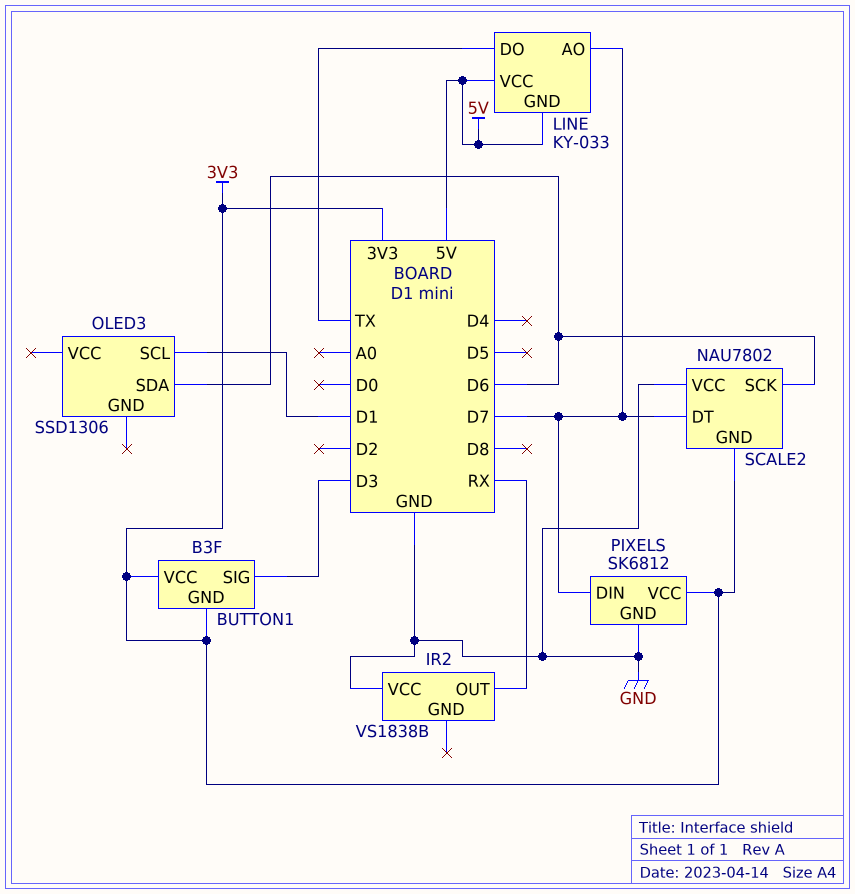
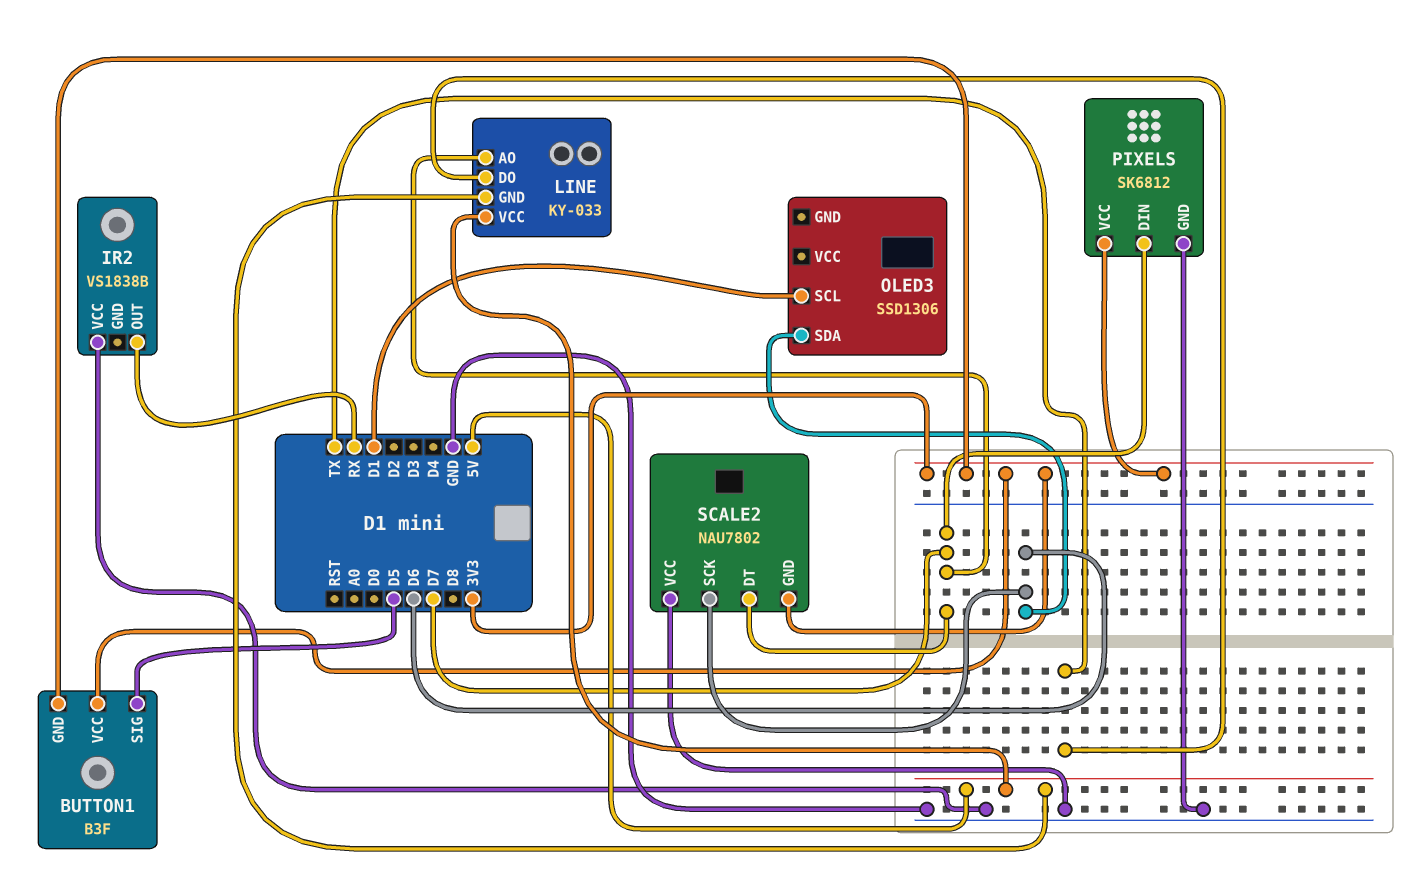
BUTTON1 pin SIG: D3 -> D5

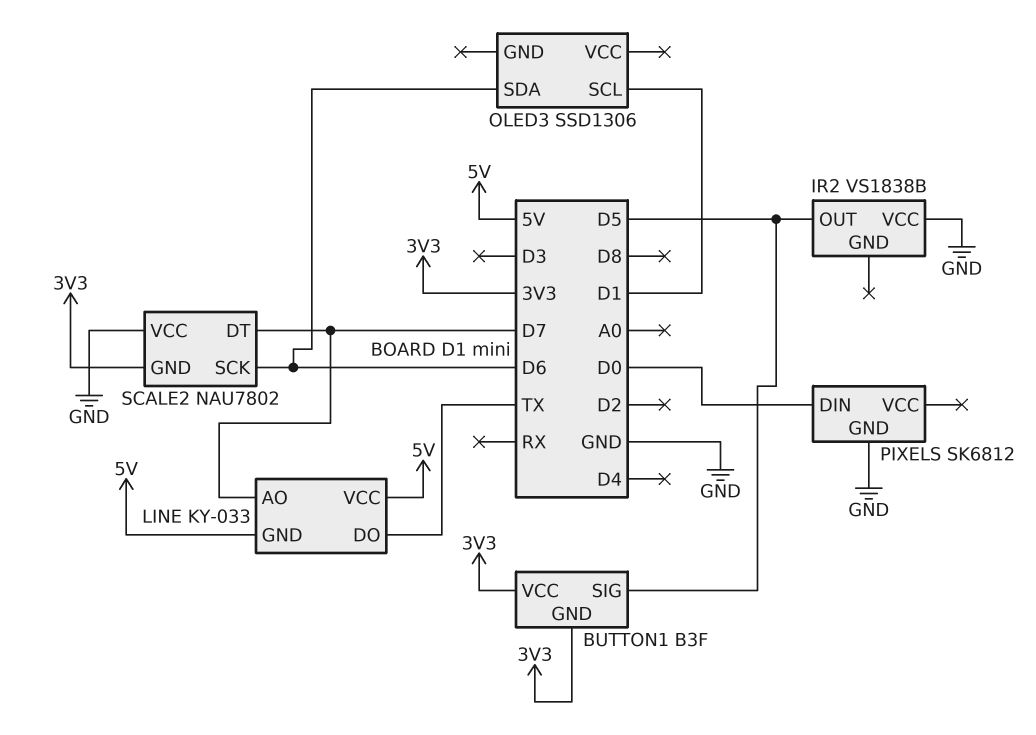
IR2 pin OUT: RX -> D5
PIXELS pin DIN: D7 -> D0
PIXELS pin VCC: 3V3 -> none

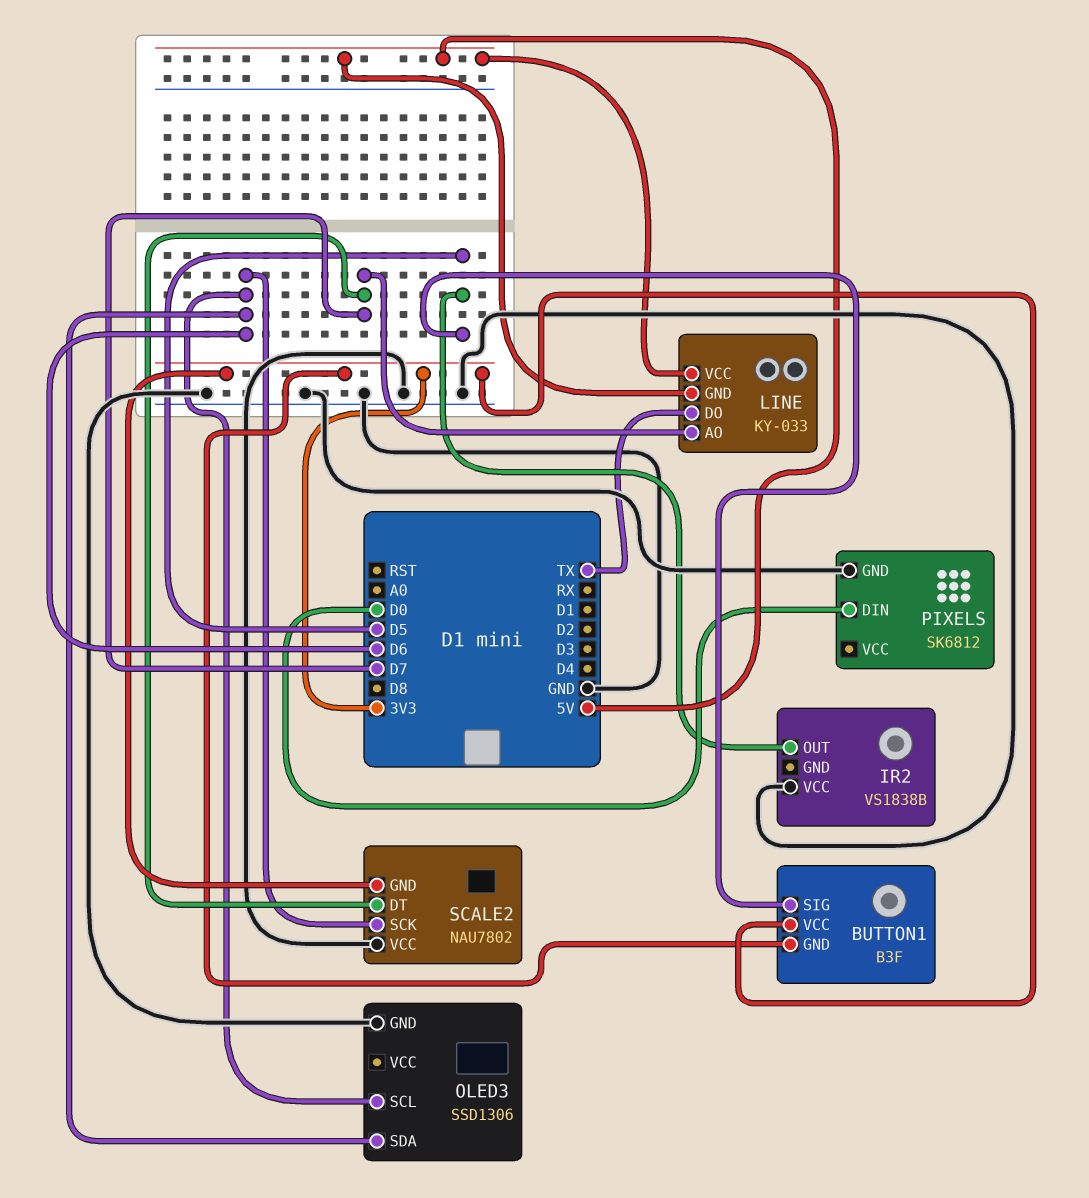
OLED3 pin GND: none -> GND
OLED3 pin SCL: D1 -> D6

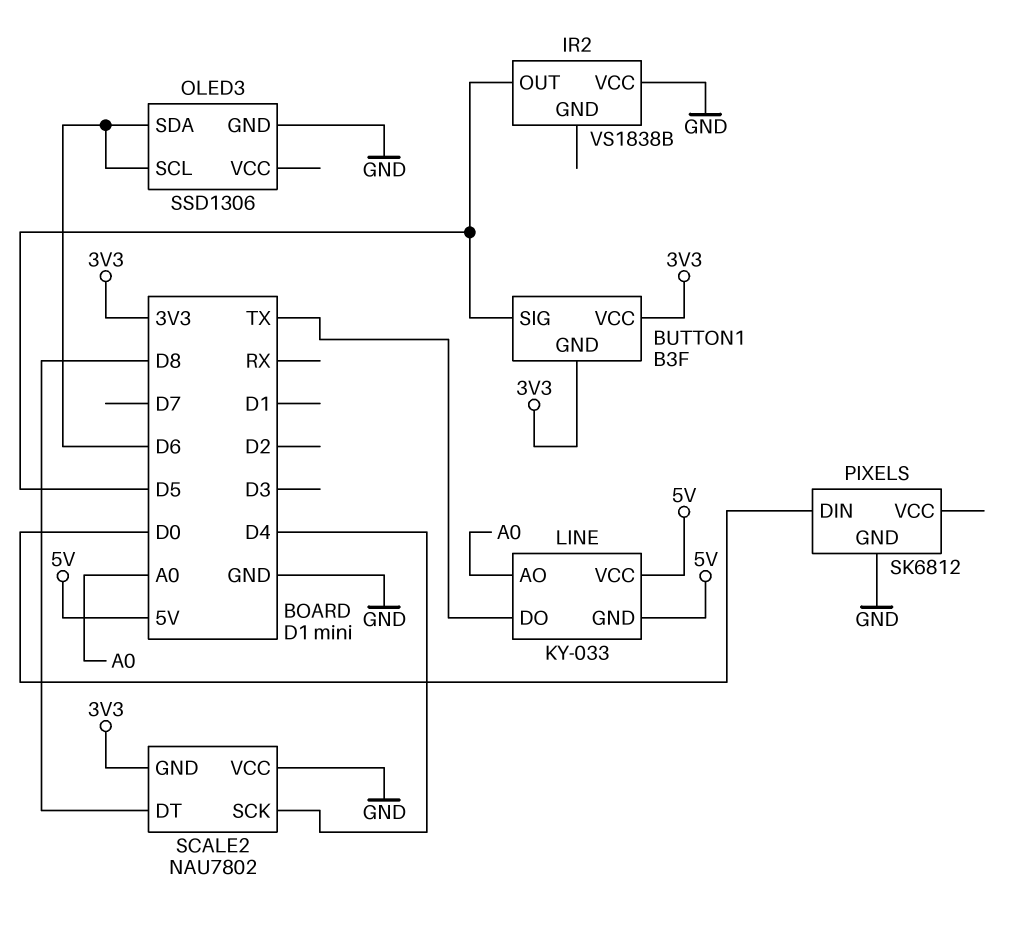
LINE pin AO: D7 -> A0
SCALE2 pin DT: D7 -> D8
SCALE2 pin SCK: D6 -> D4

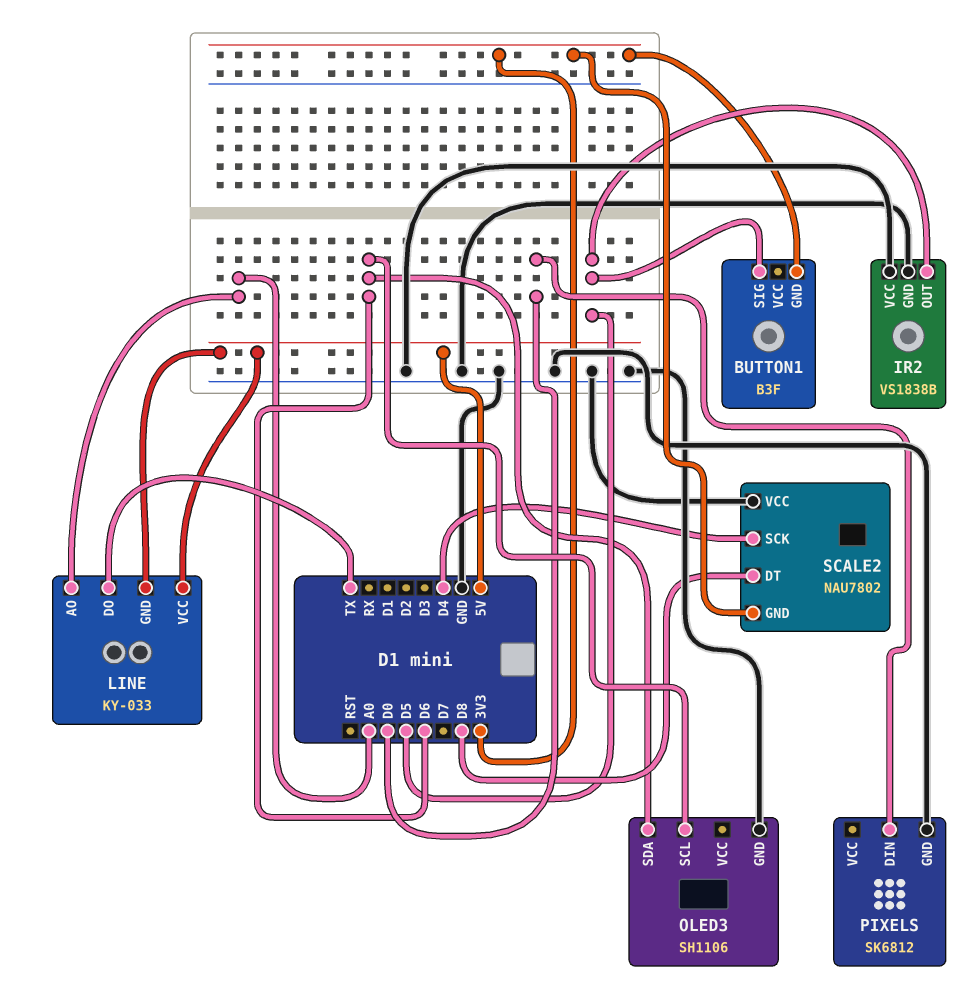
BUTTON1 pin VCC: 3V3 -> none
IR2 pin GND: none -> GND
OLED3: SSD1306 -> SH1106

